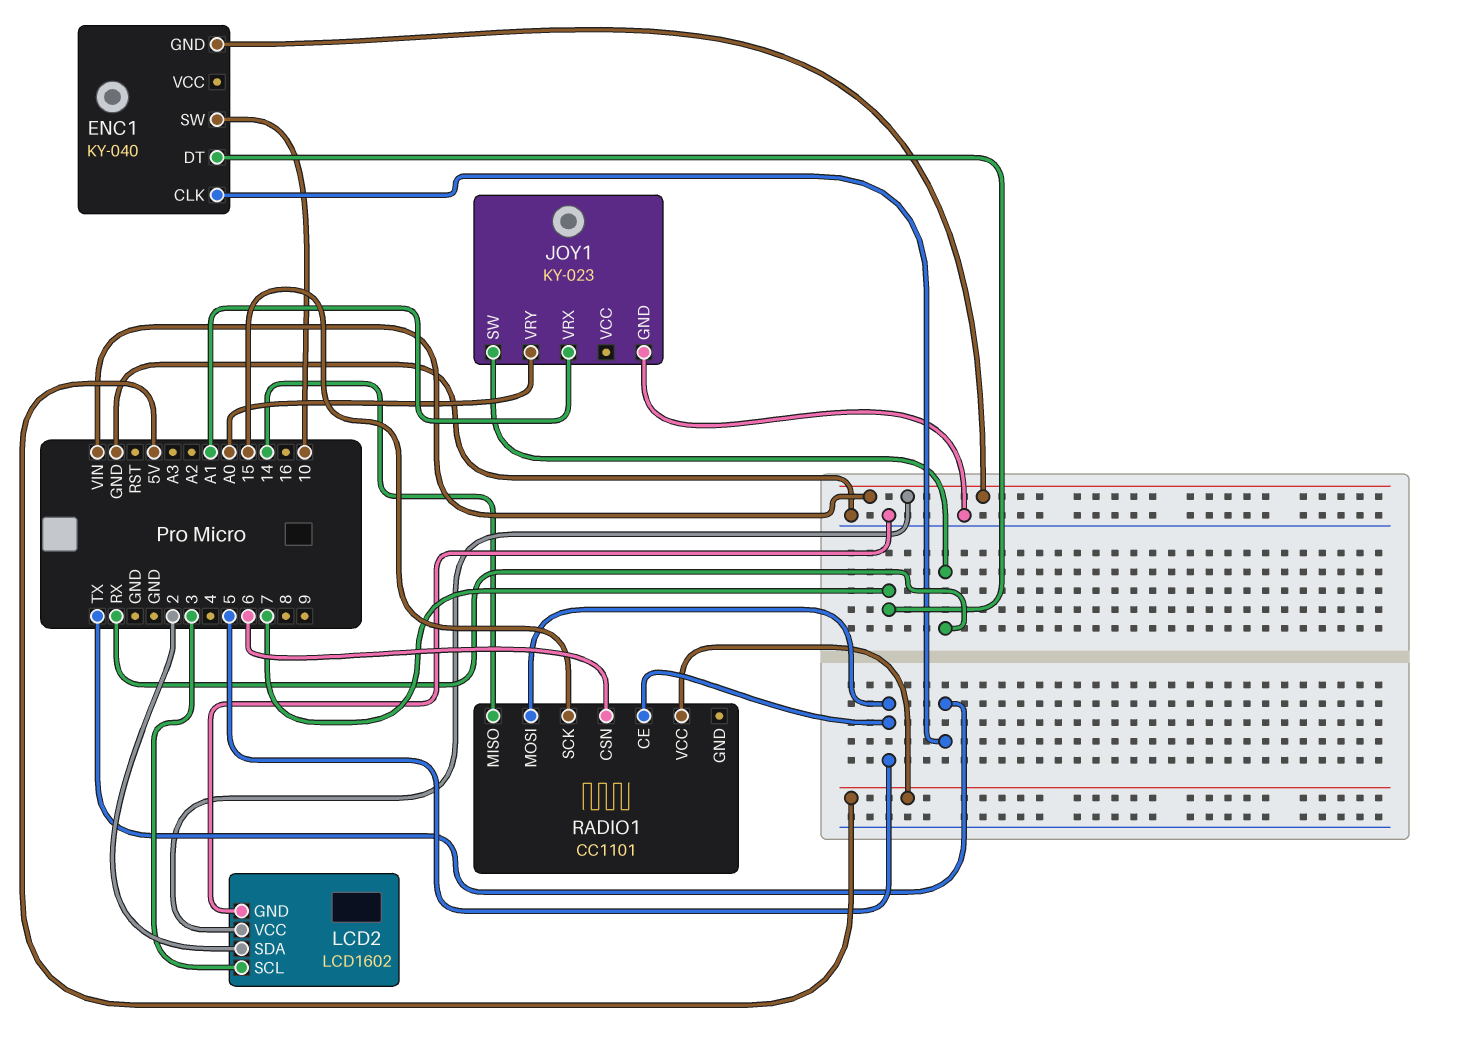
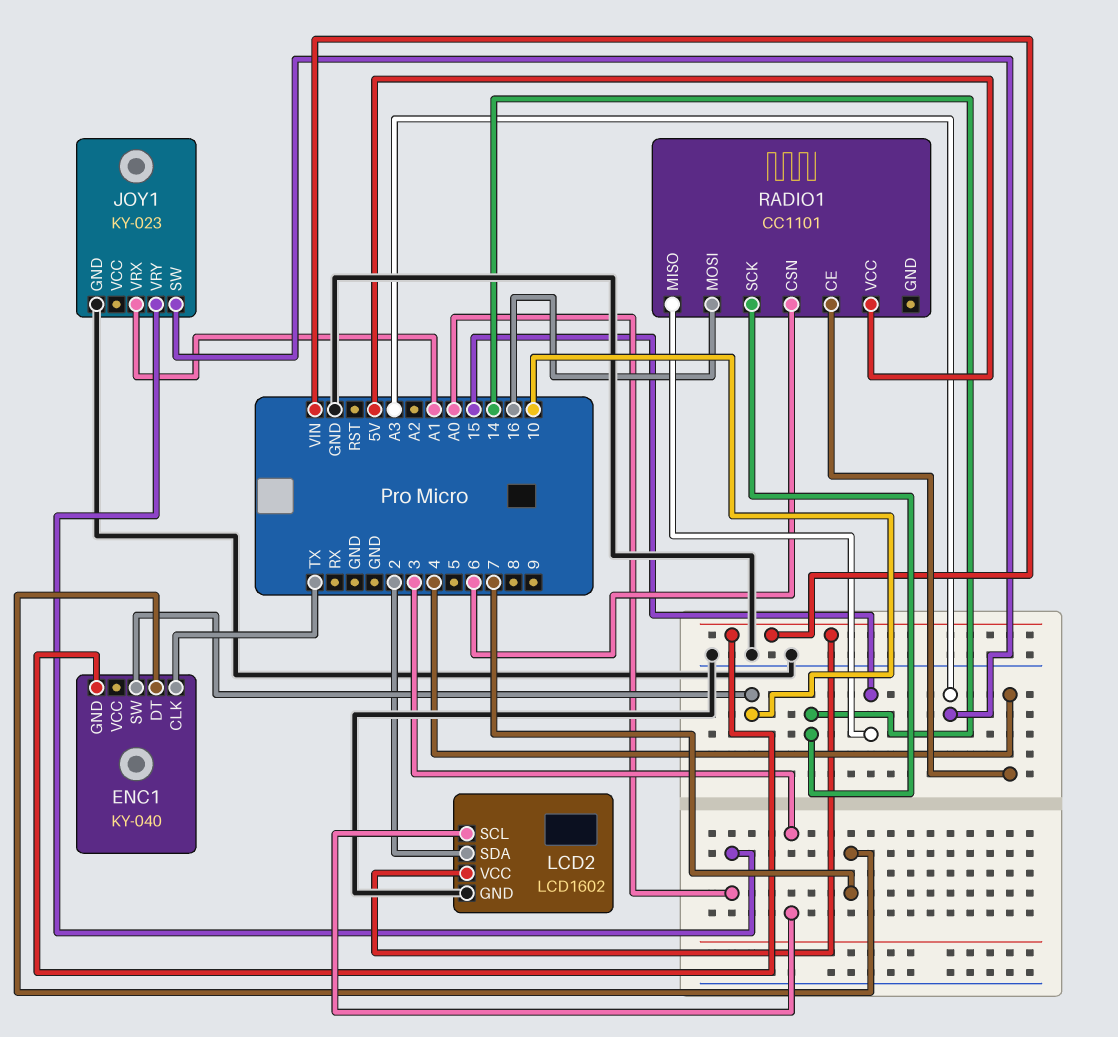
JOY1 pin SW: RX -> A3
RADIO1 pin CE: 5 -> 4
RADIO1 pin MISO: 14 -> 15
RADIO1 pin MOSI: 5 -> 16
RADIO1 pin SCK: 15 -> 14

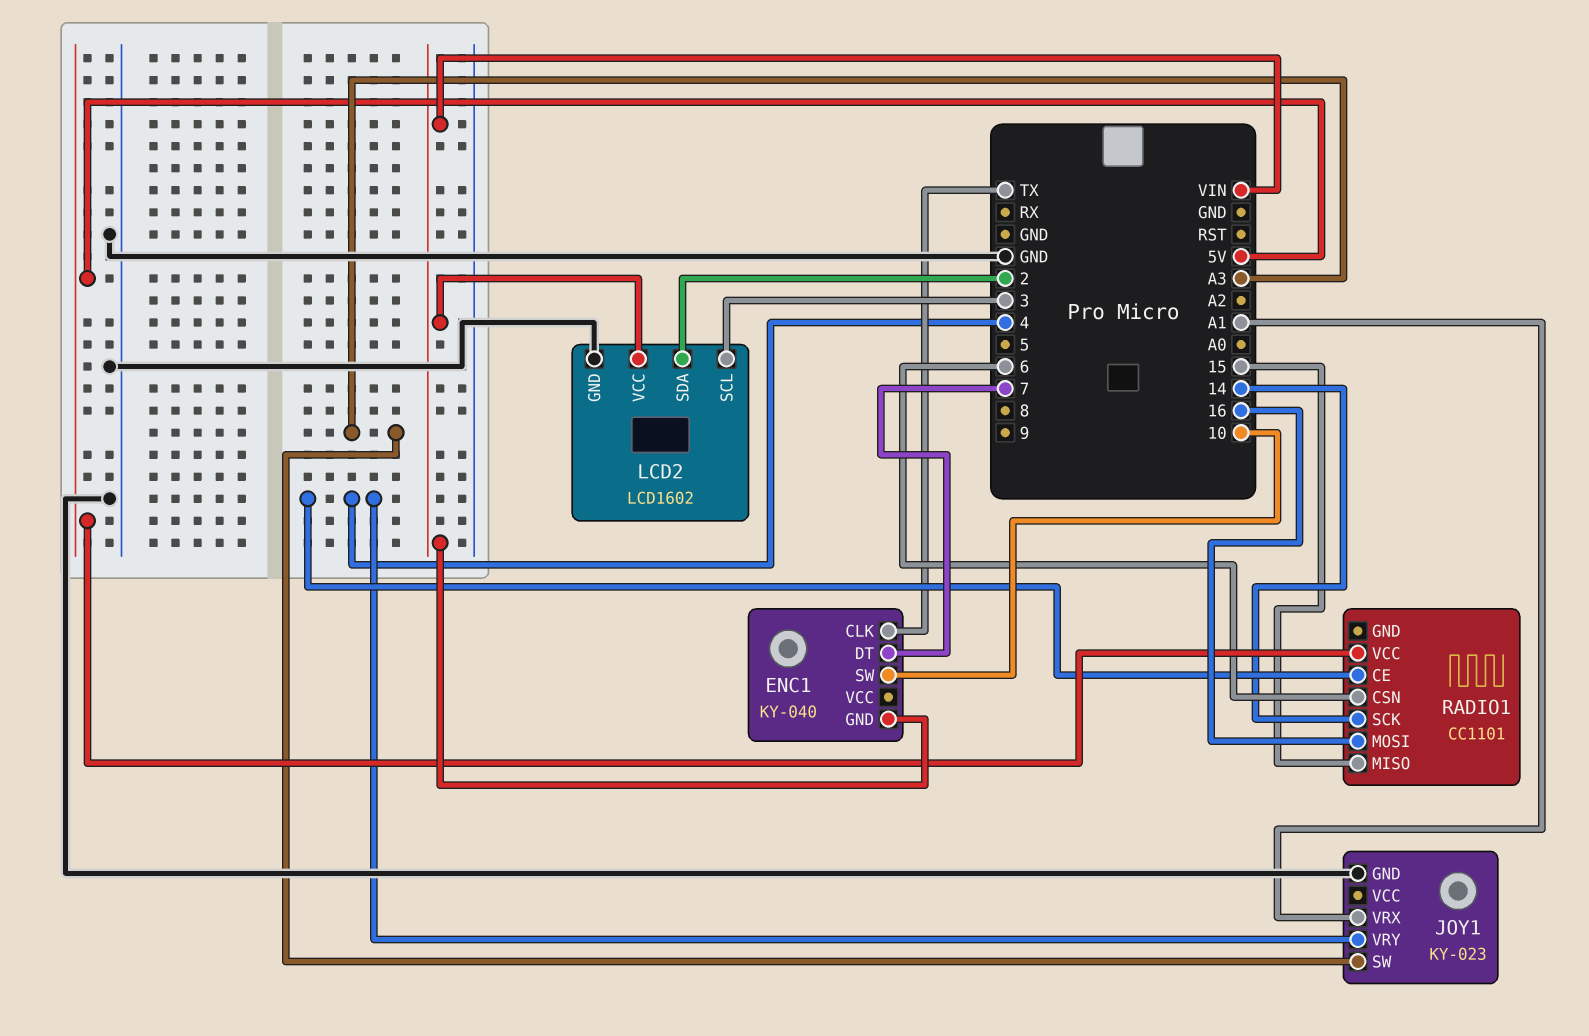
JOY1 pin VRY: A0 -> 4

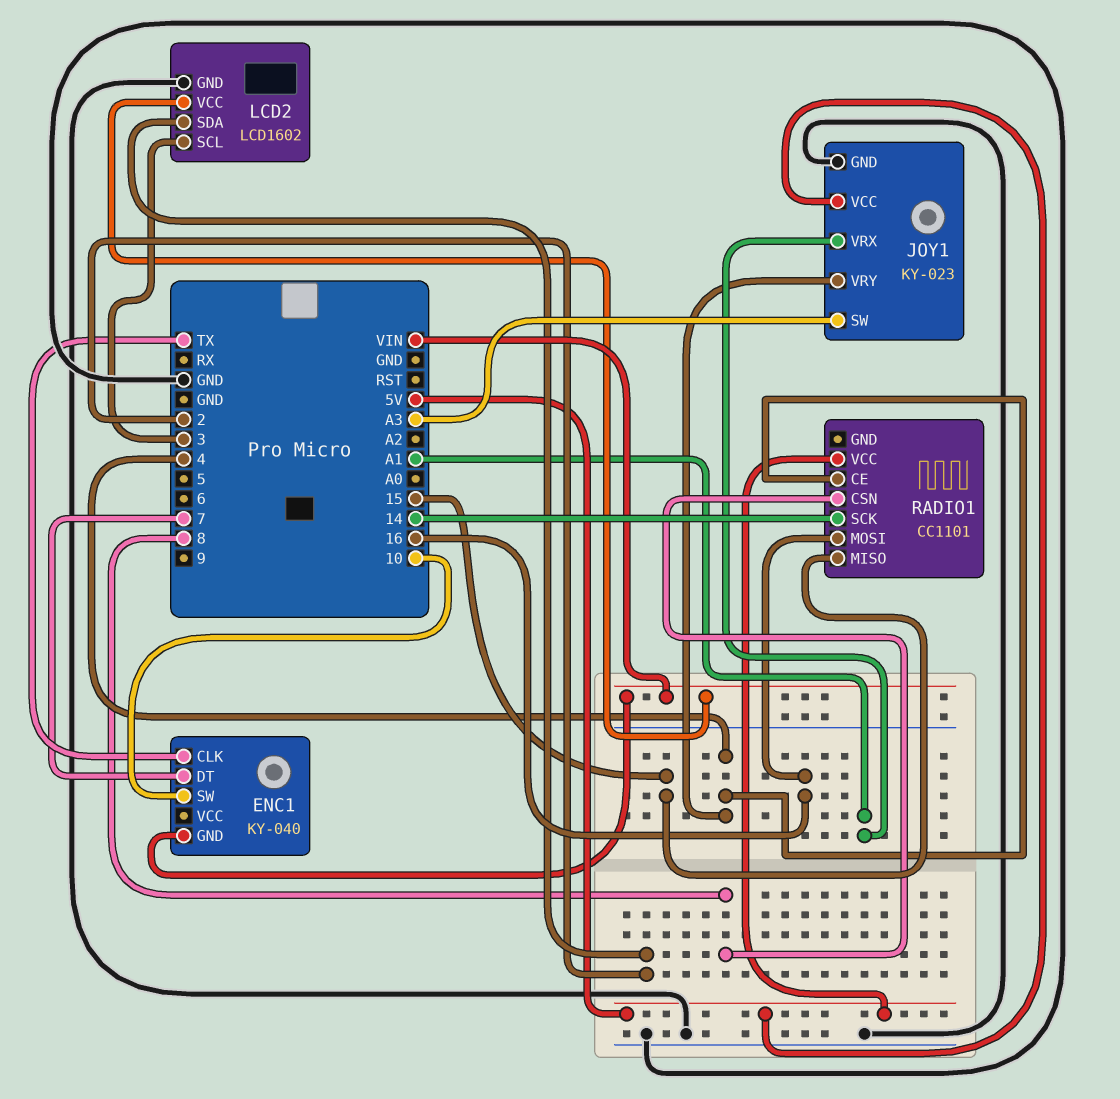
JOY1 pin VCC: none -> 5V
RADIO1 pin CSN: 6 -> 8

